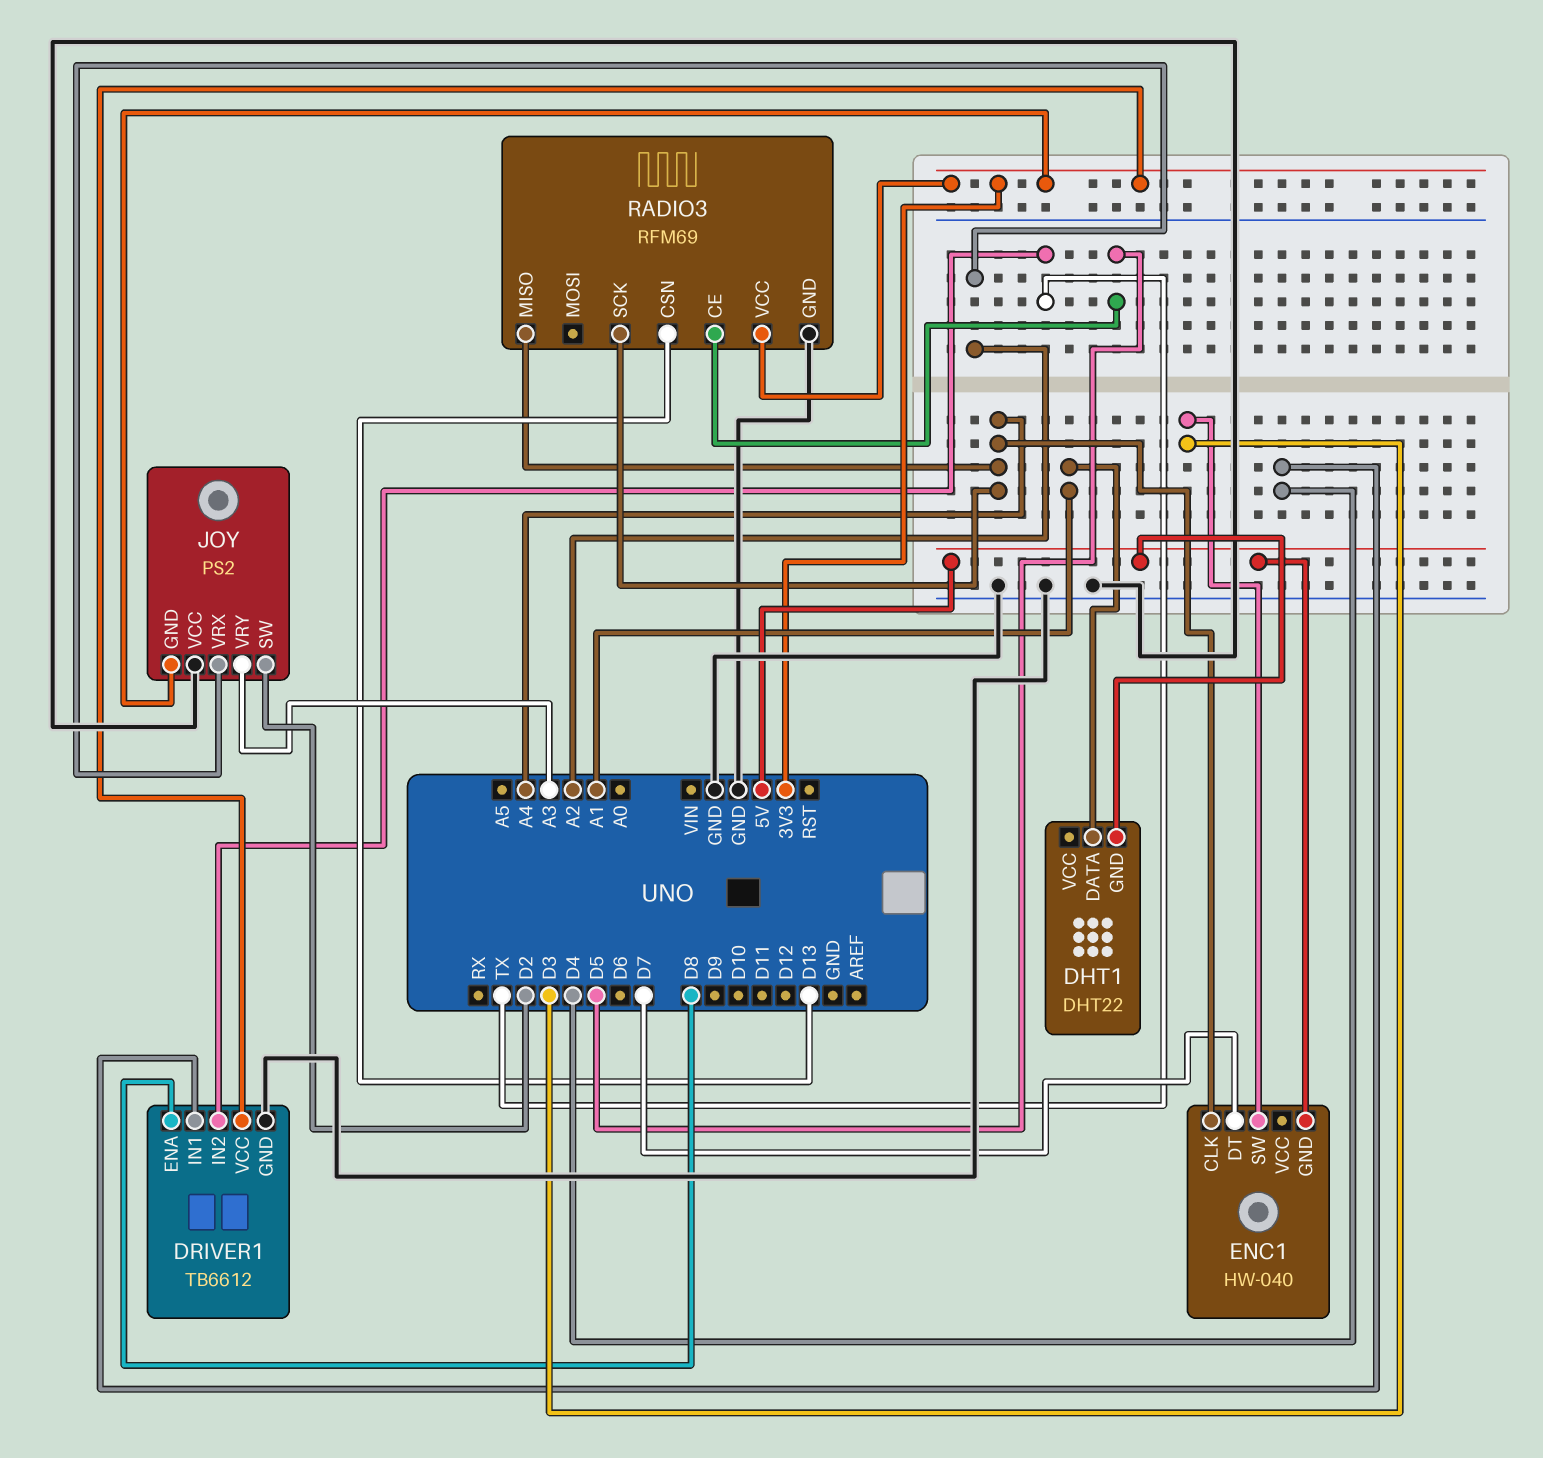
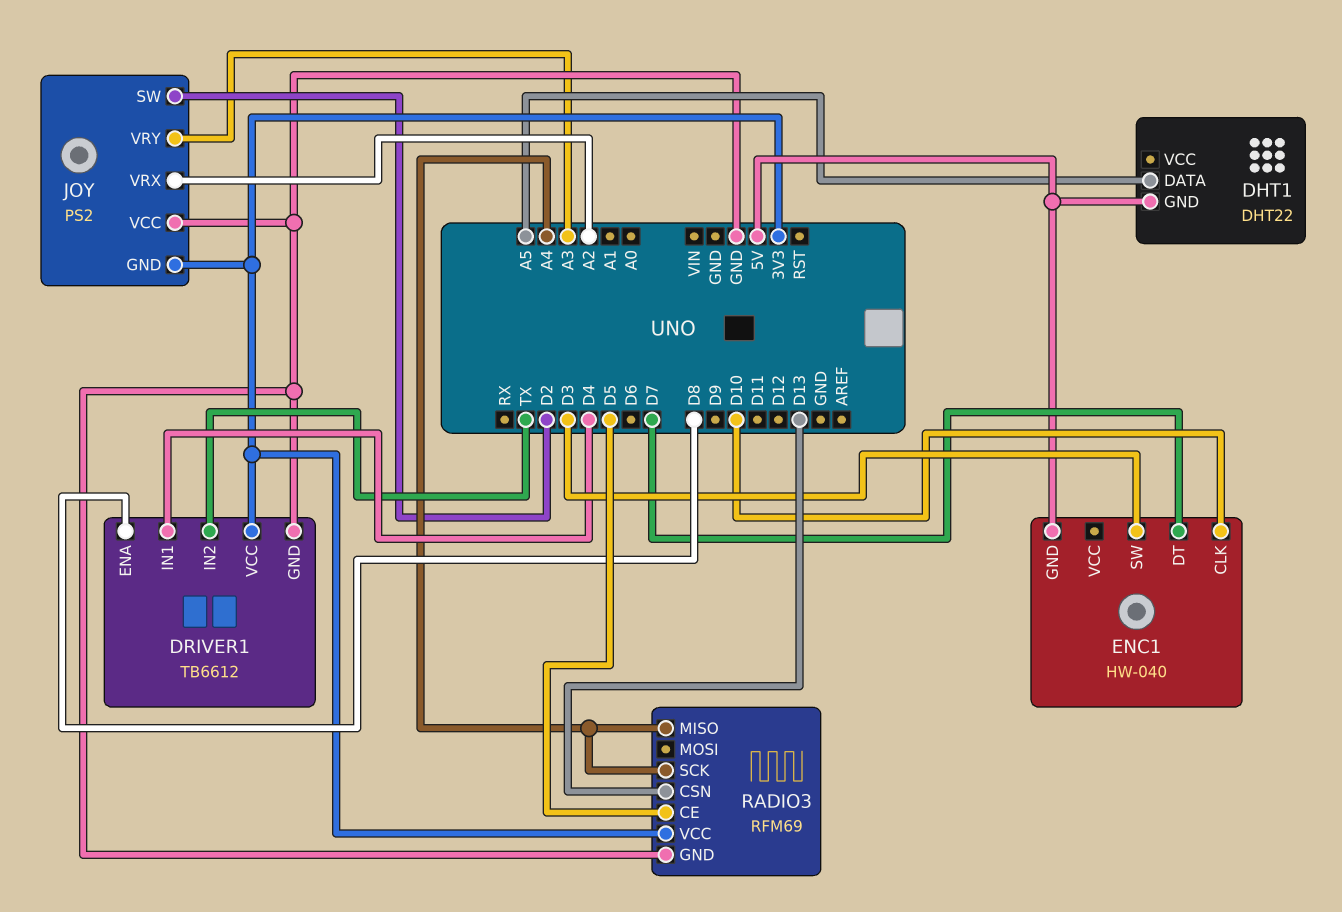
DHT1 pin DATA: A1 -> A5
ENC1 pin CLK: A4 -> D10

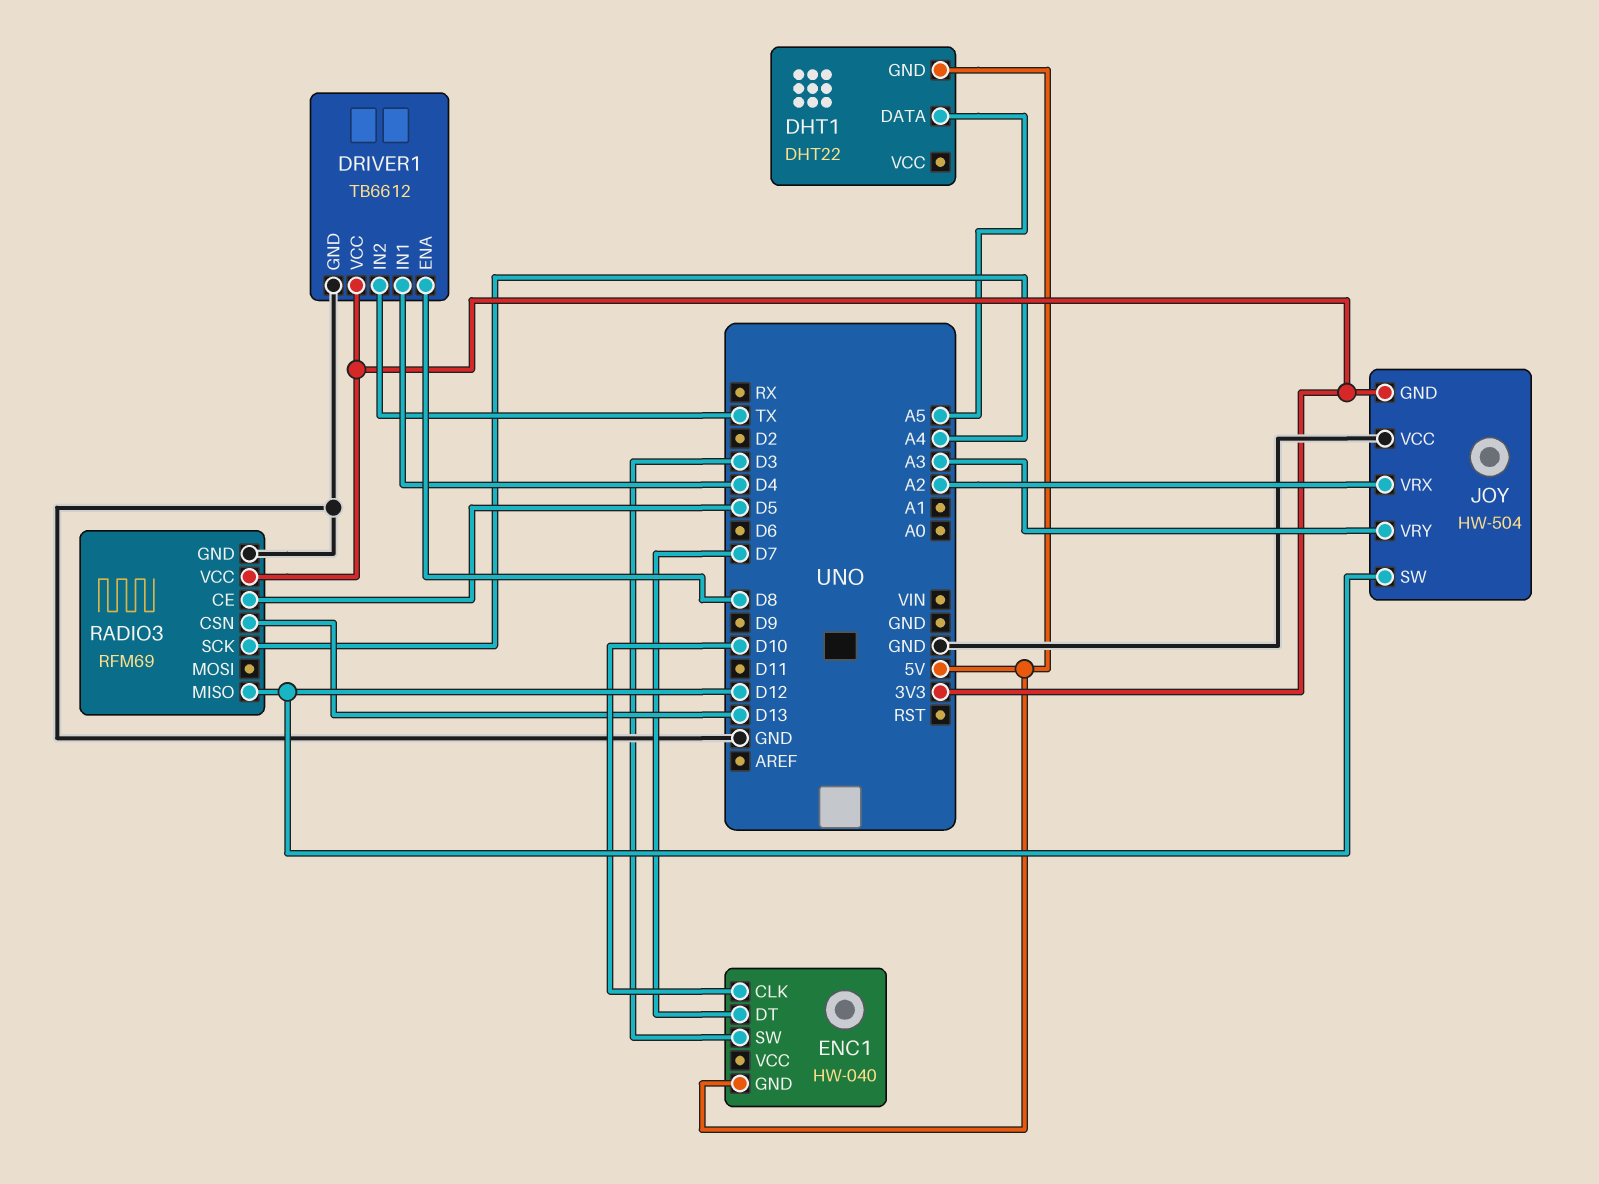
JOY: PS2 -> HW-504
JOY pin SW: D2 -> D12
RADIO3 pin MISO: A4 -> D12

